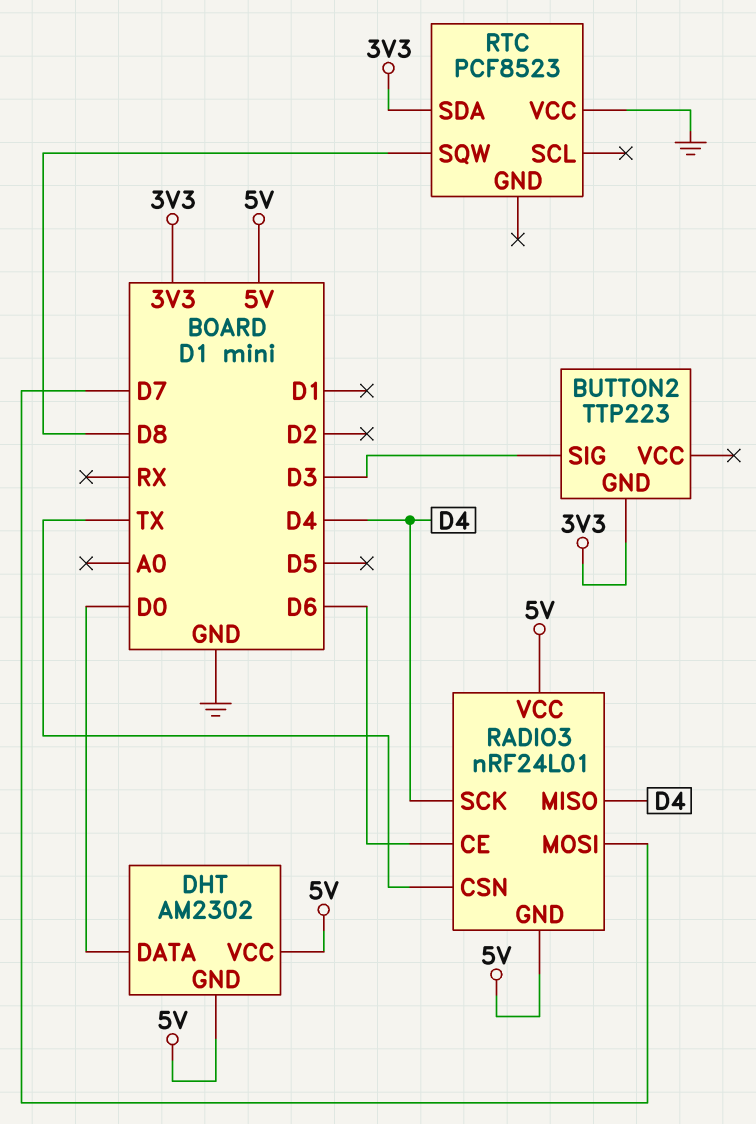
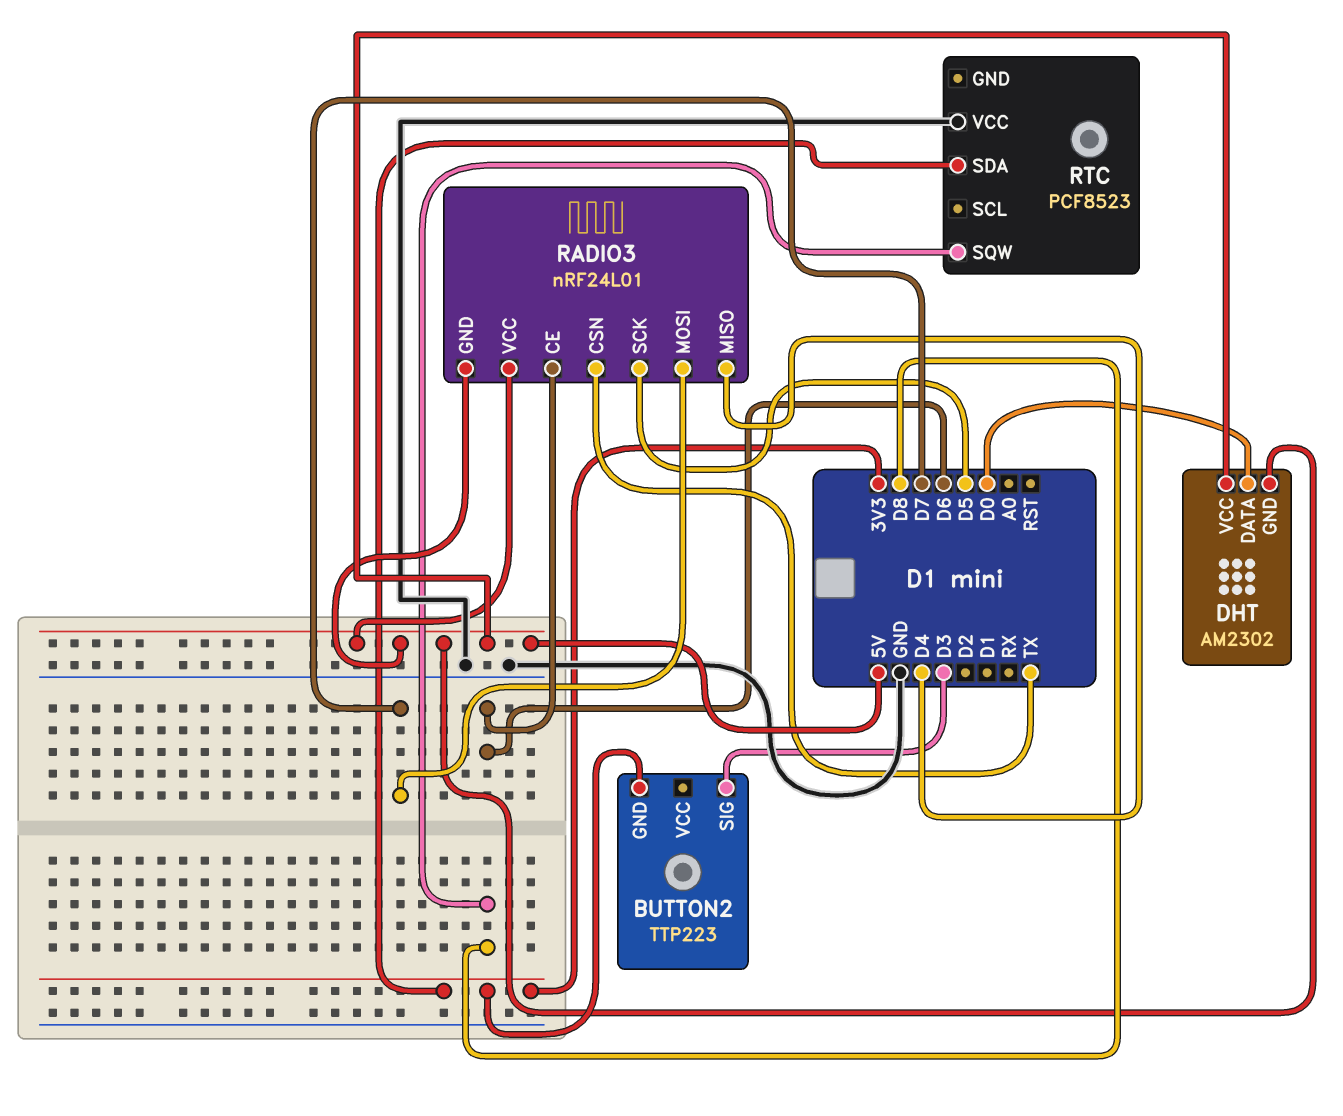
RADIO3 pin SCK: D4 -> D5

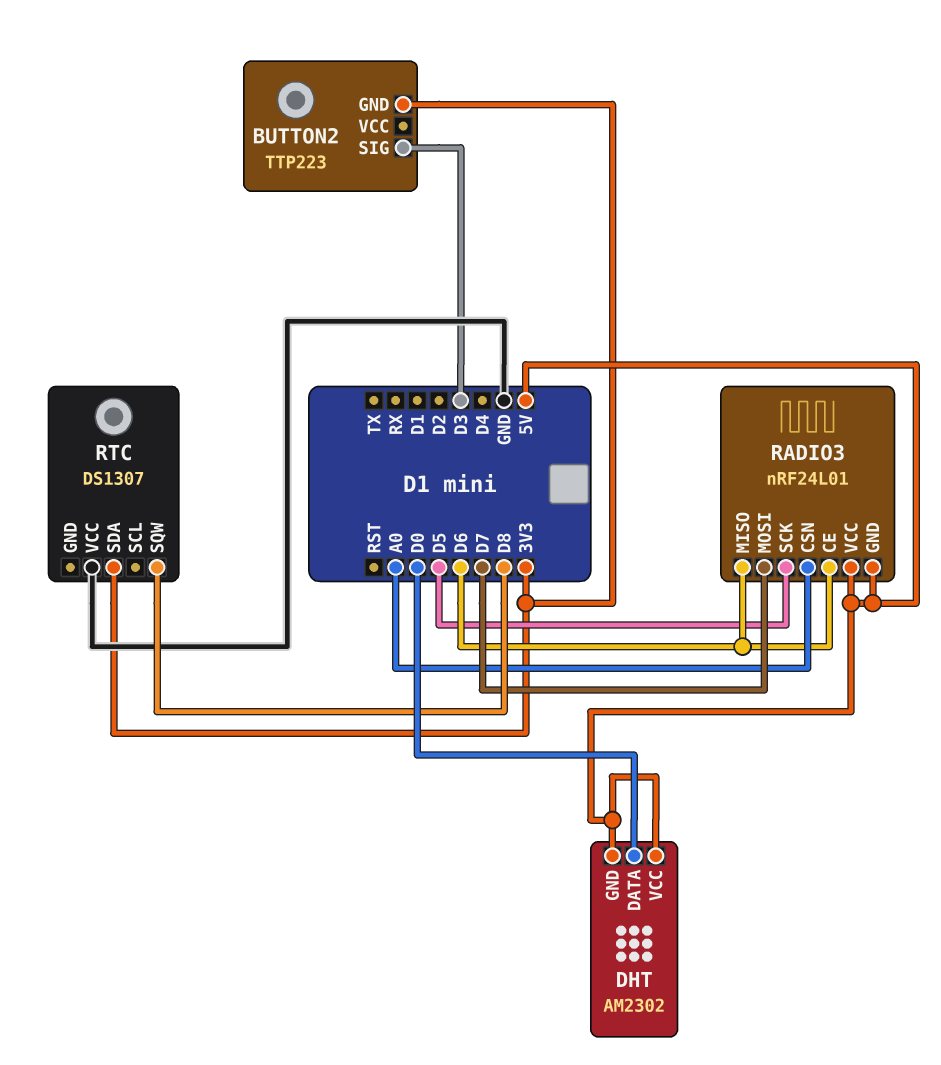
RADIO3 pin CSN: TX -> A0
RADIO3 pin MISO: D4 -> D6
RTC: PCF8523 -> DS1307

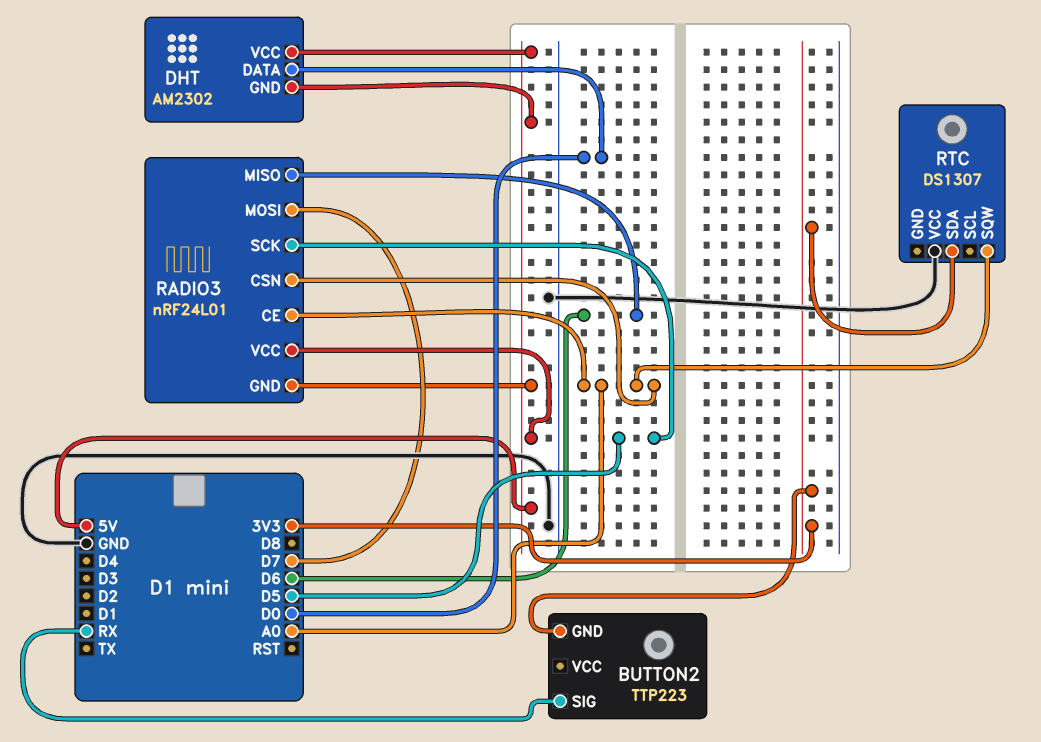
BUTTON2 pin SIG: D3 -> RX
RADIO3 pin CE: D6 -> A0
RTC pin SQW: D8 -> A0

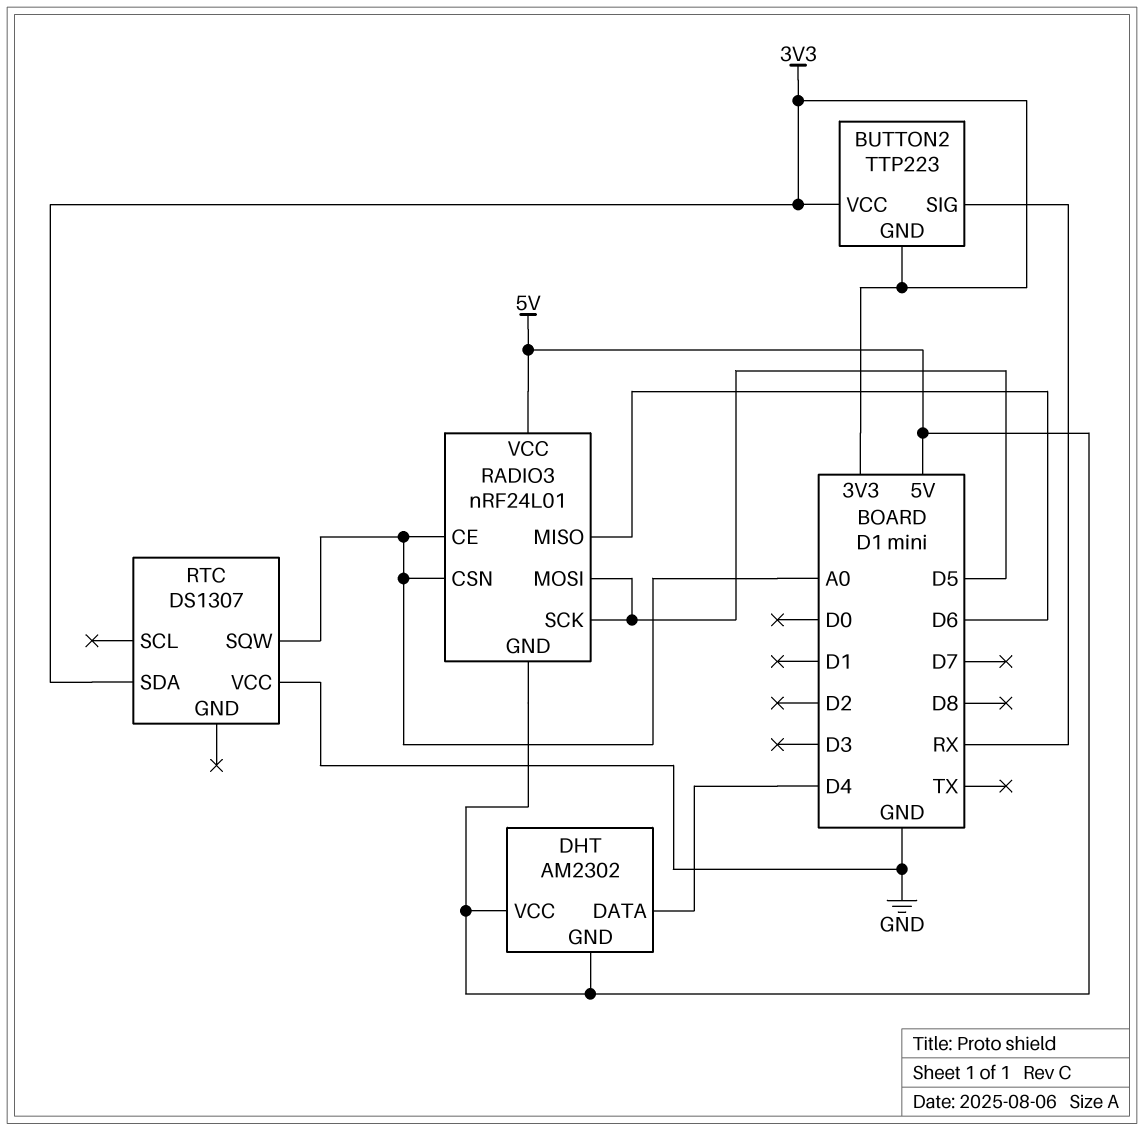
BUTTON2 pin VCC: none -> 3V3
DHT pin DATA: D0 -> D4
RADIO3 pin MOSI: D7 -> D5

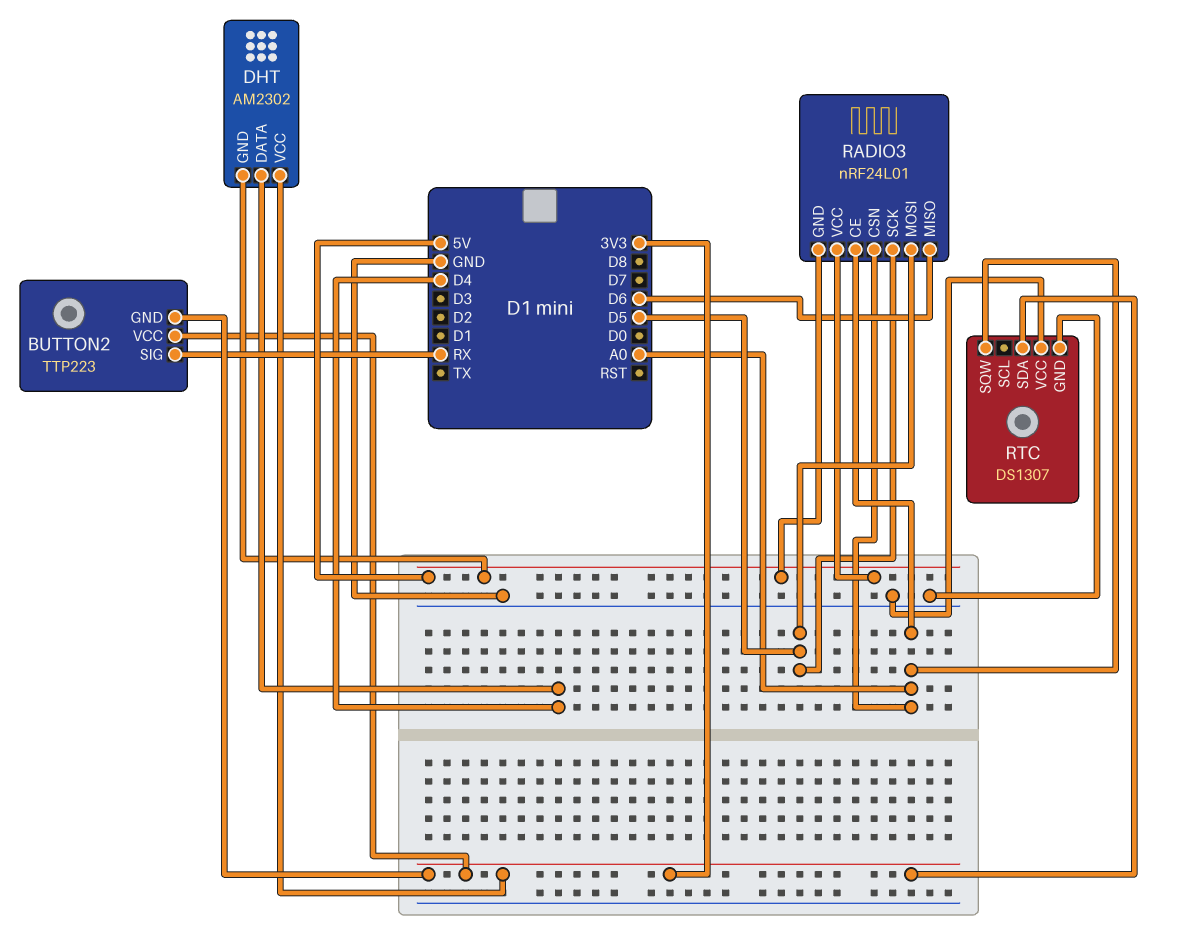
DHT pin VCC: 5V -> 3V3
RTC pin GND: none -> GND

